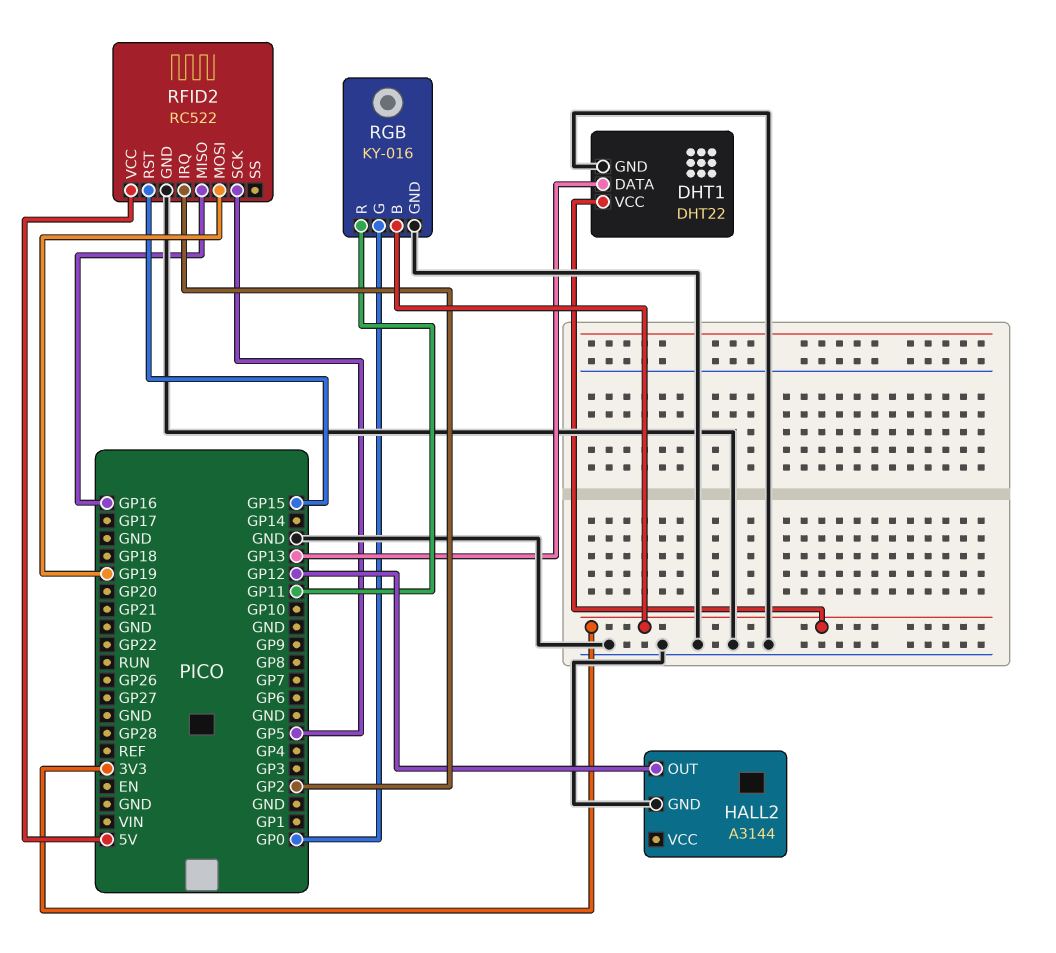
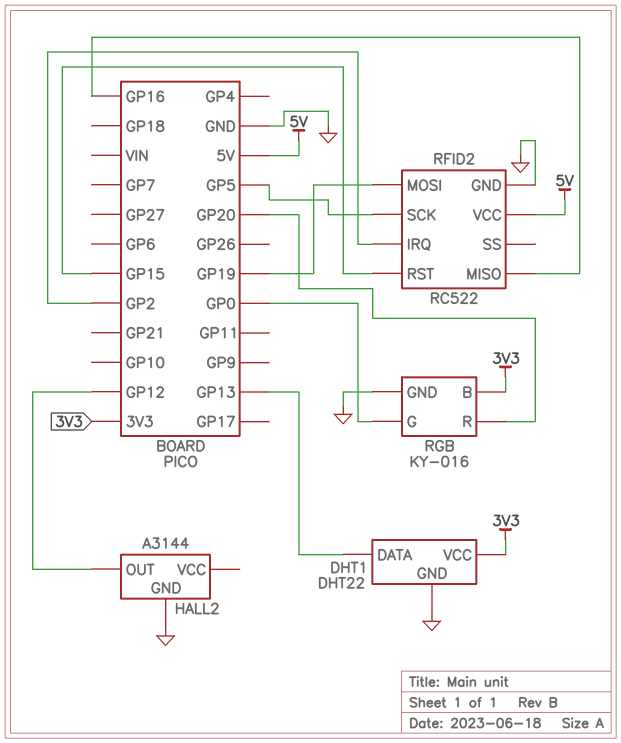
RGB pin R: GP11 -> GP20

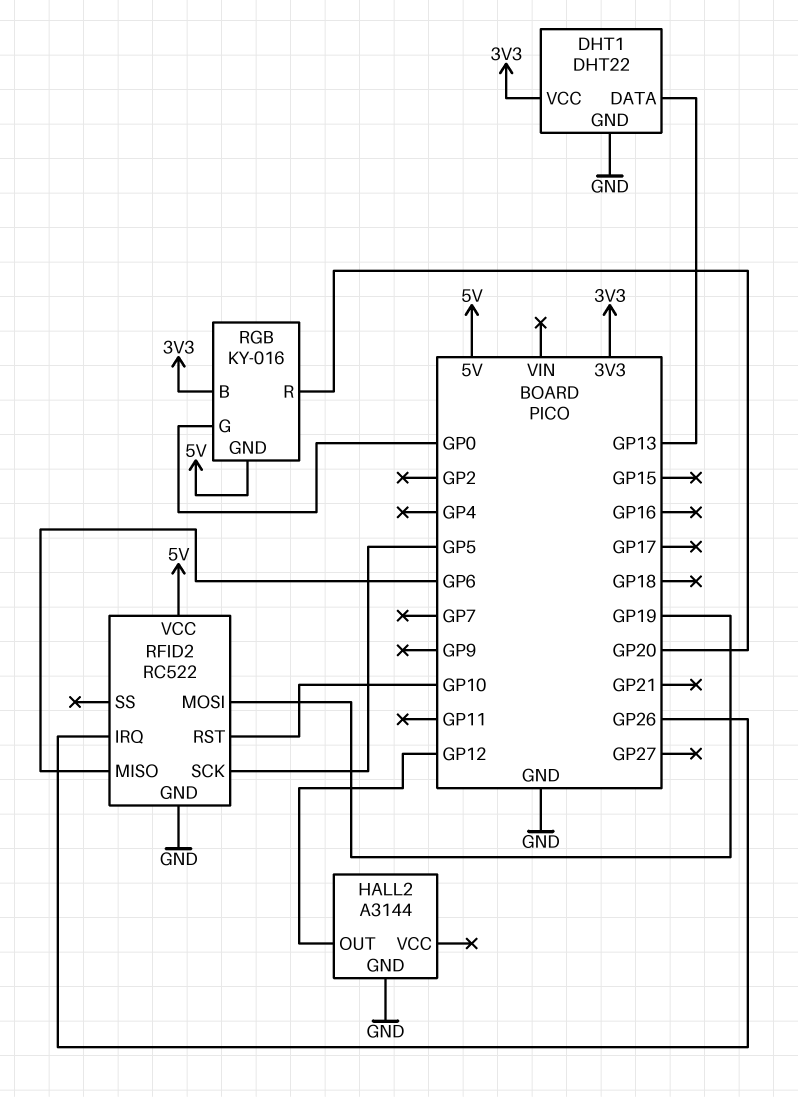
RFID2 pin IRQ: GP2 -> GP26
RFID2 pin MISO: GP16 -> GP6
RFID2 pin RST: GP15 -> GP10
RGB pin GND: GND -> 5V

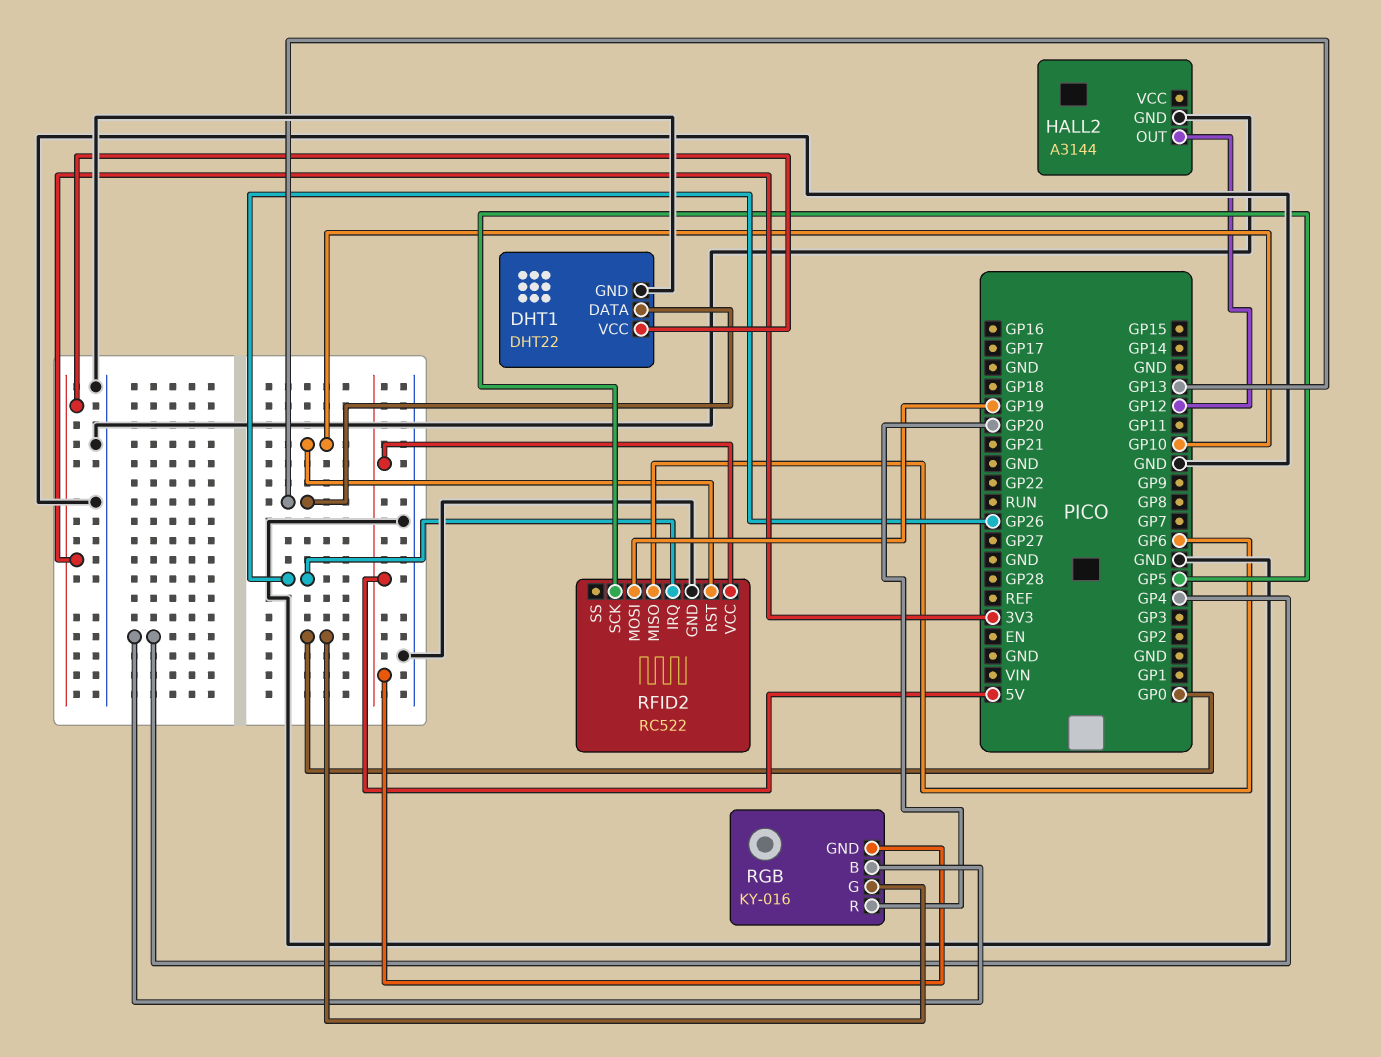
RGB pin B: 3V3 -> GP4

